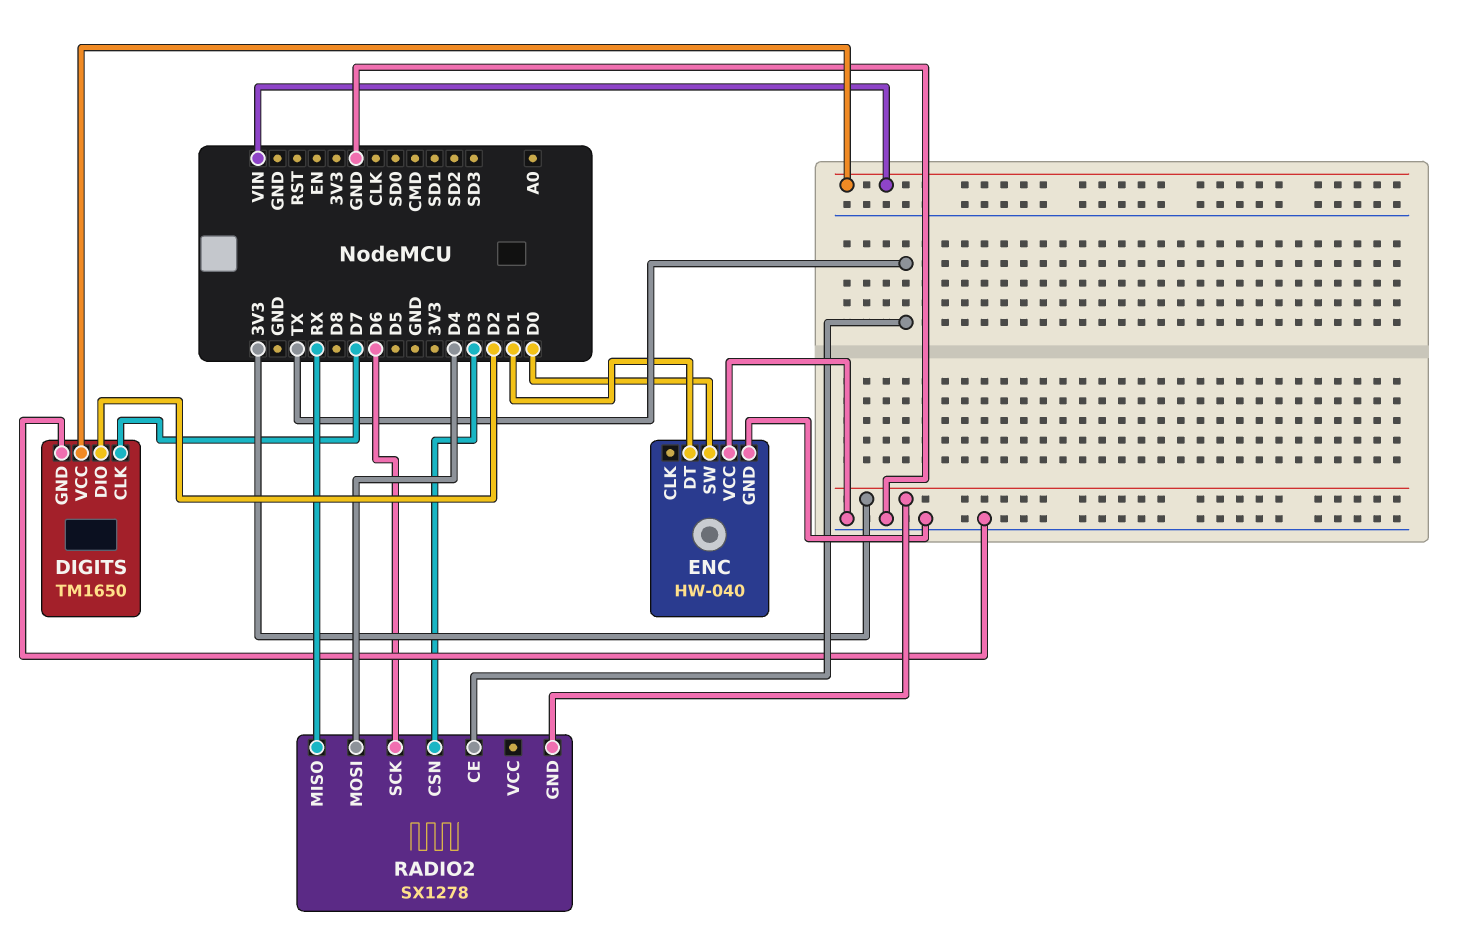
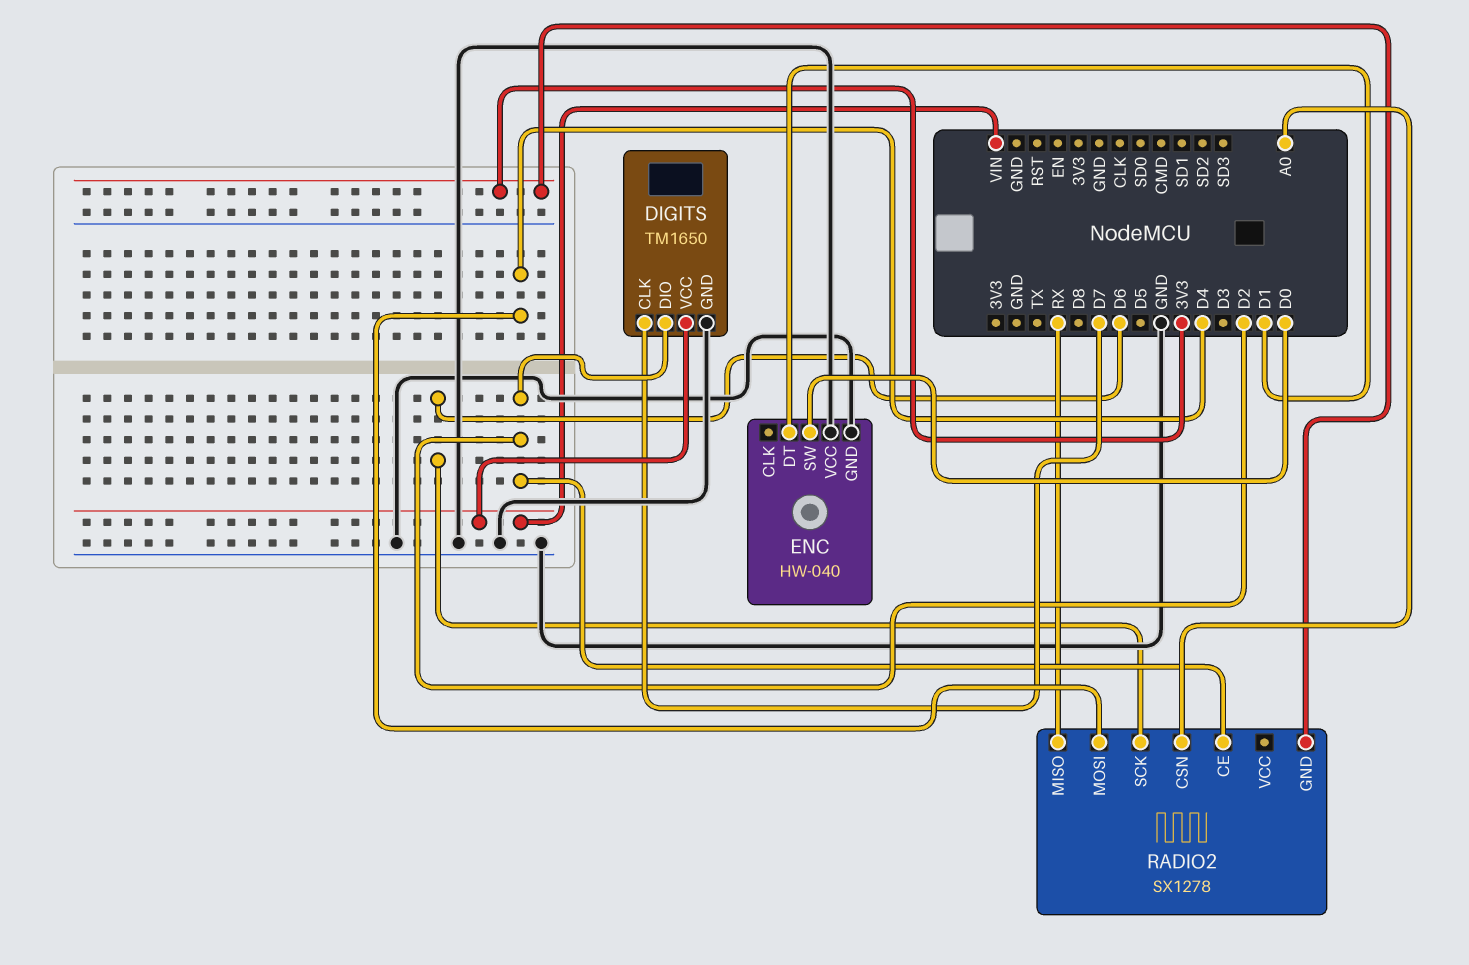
RADIO2 pin CE: TX -> D2
RADIO2 pin CSN: D3 -> A0

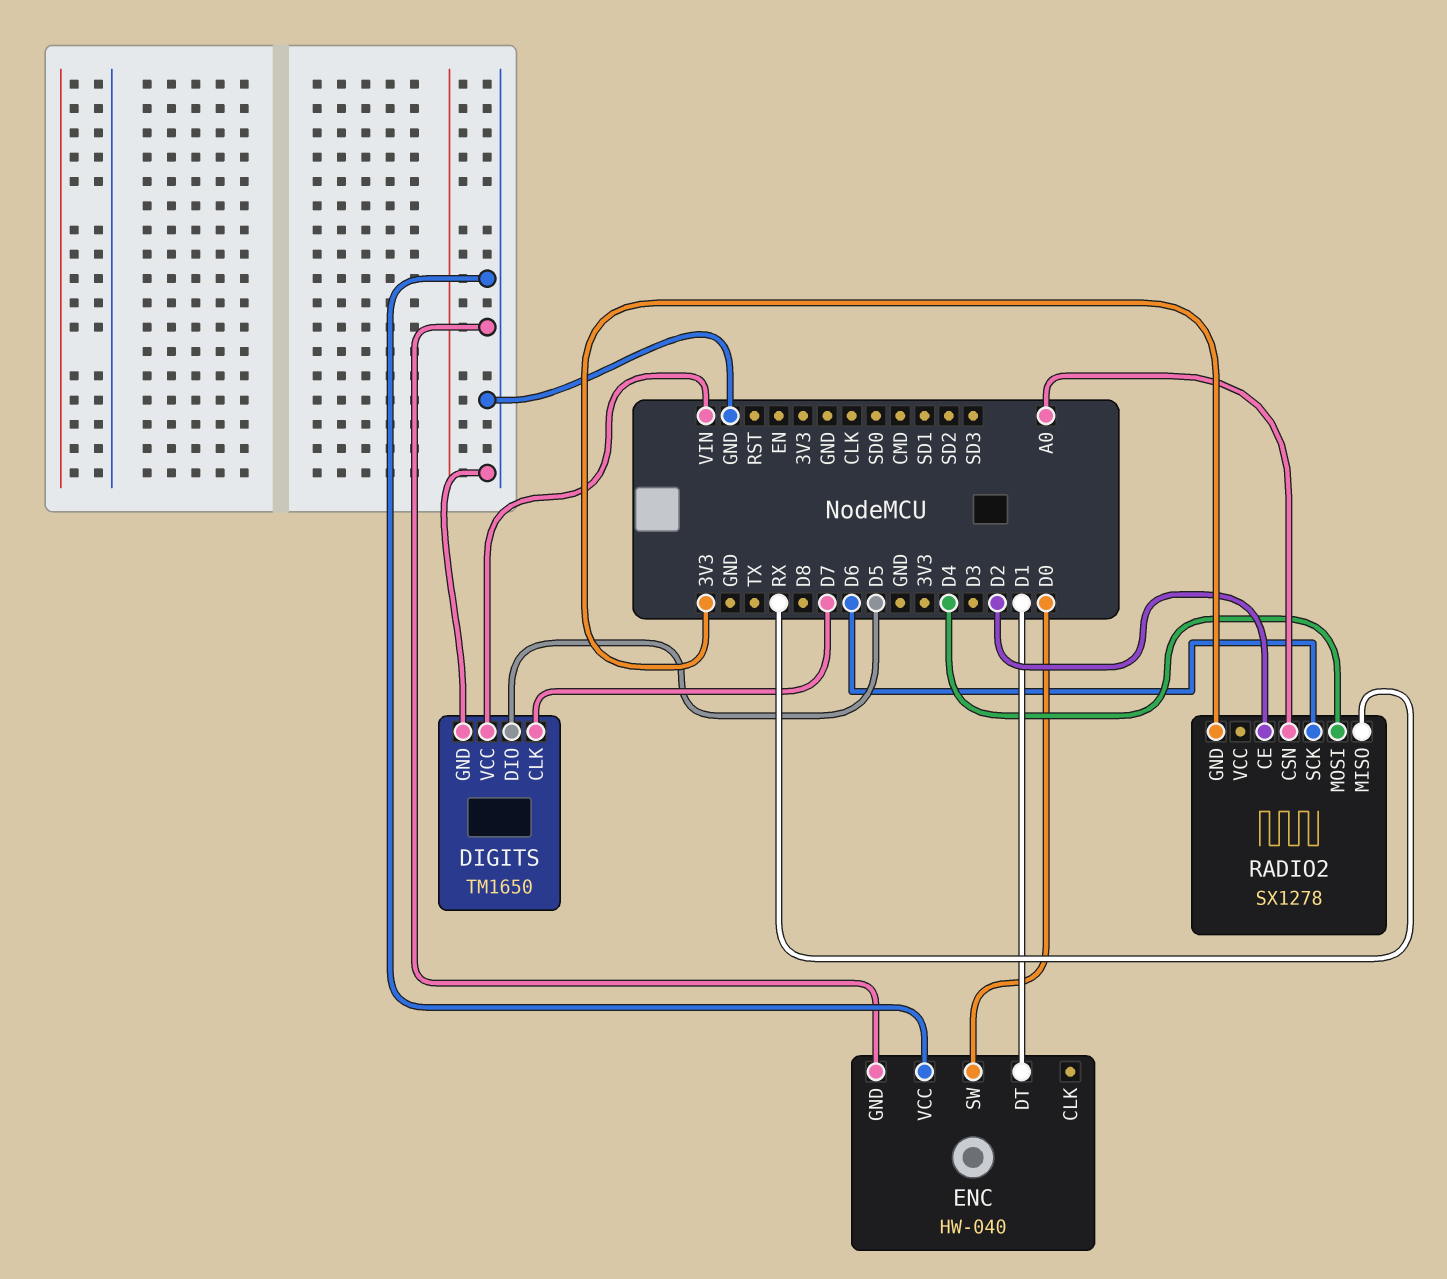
DIGITS pin DIO: D2 -> D5

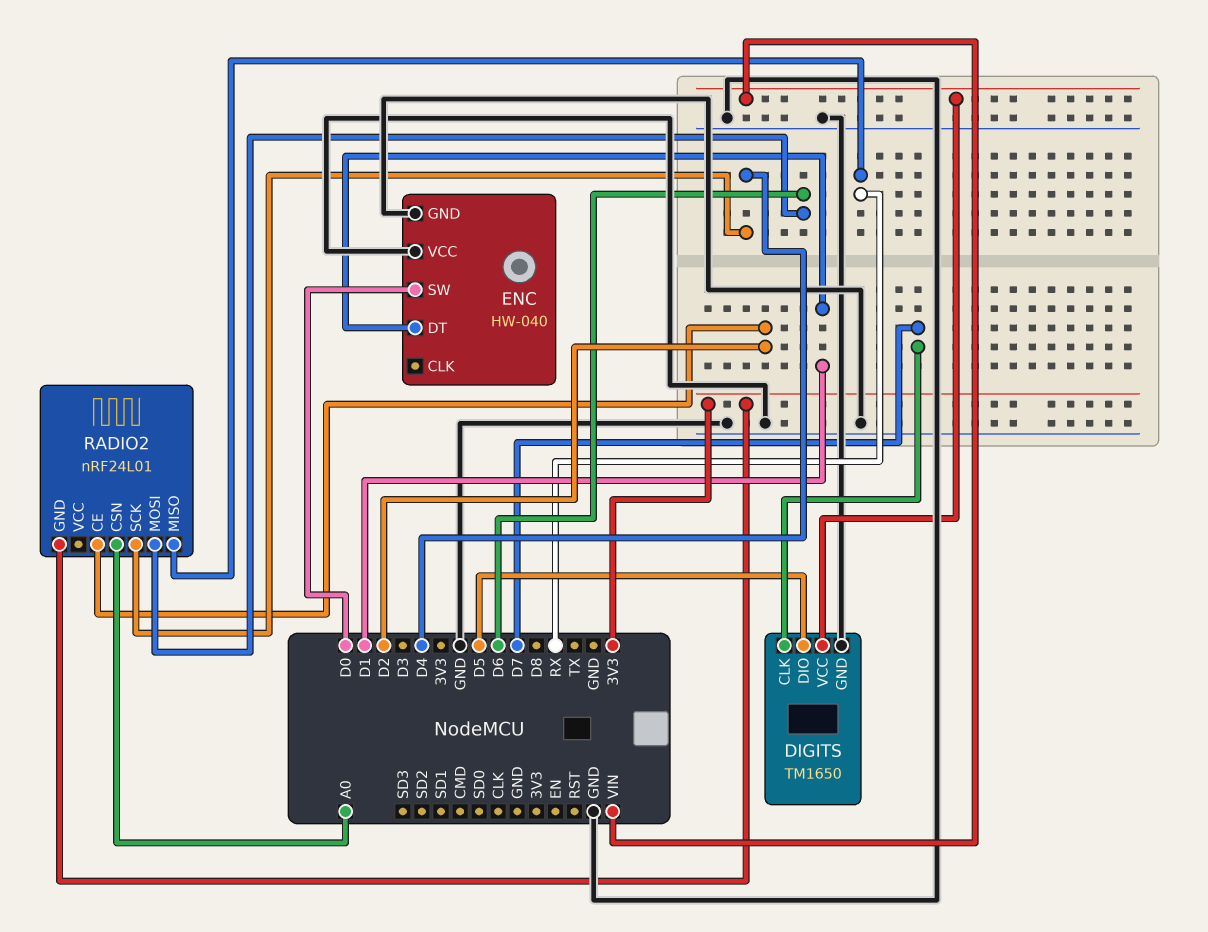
RADIO2: SX1278 -> nRF24L01
RADIO2 pin MOSI: D4 -> D6
RADIO2 pin SCK: D6 -> D4

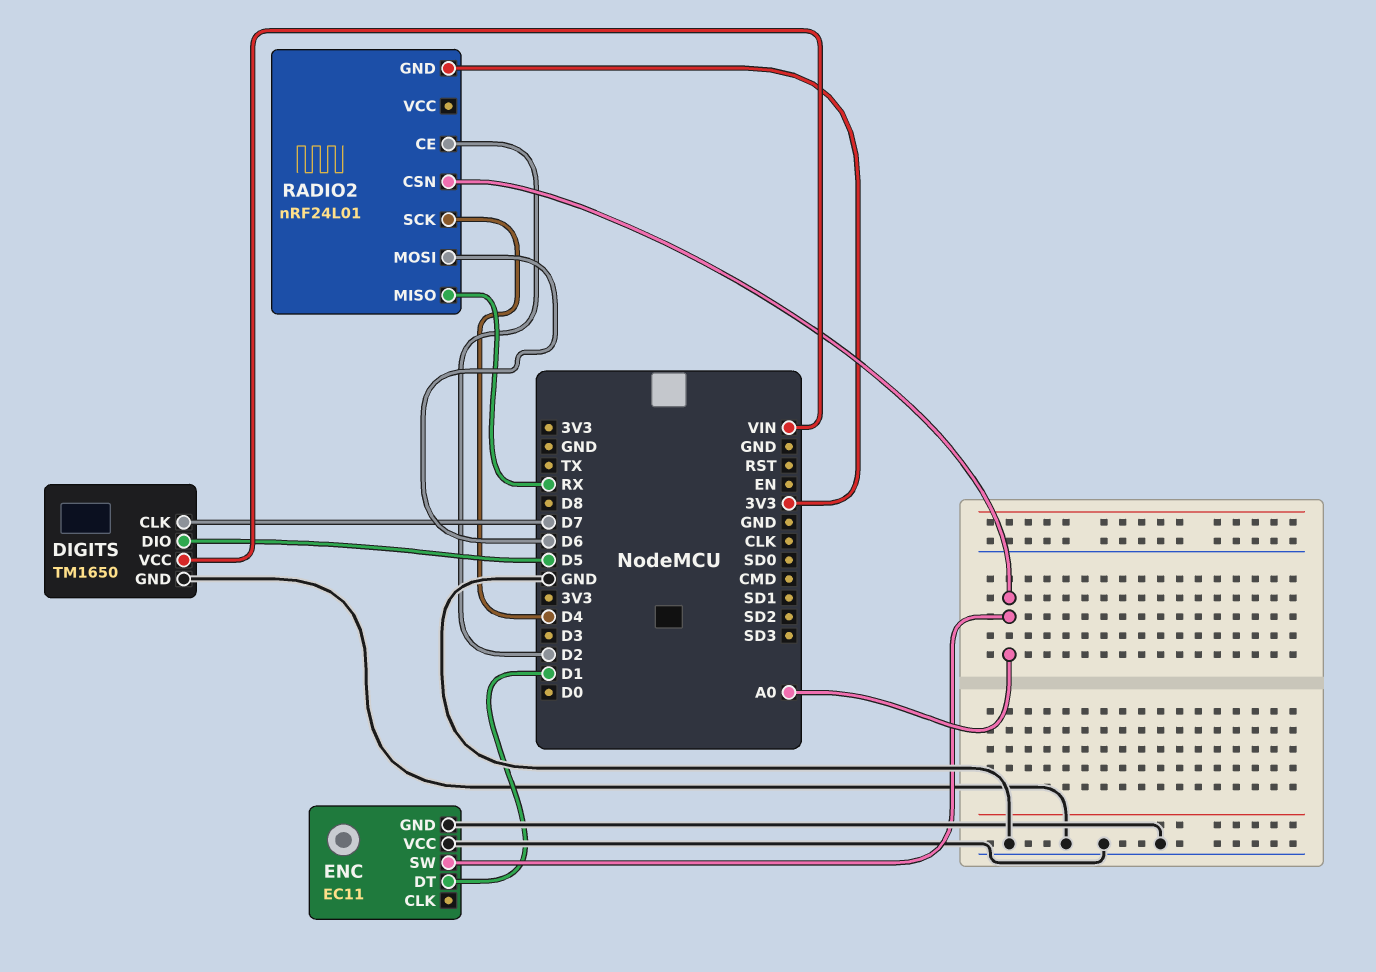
ENC: HW-040 -> EC11
ENC pin SW: D0 -> A0

